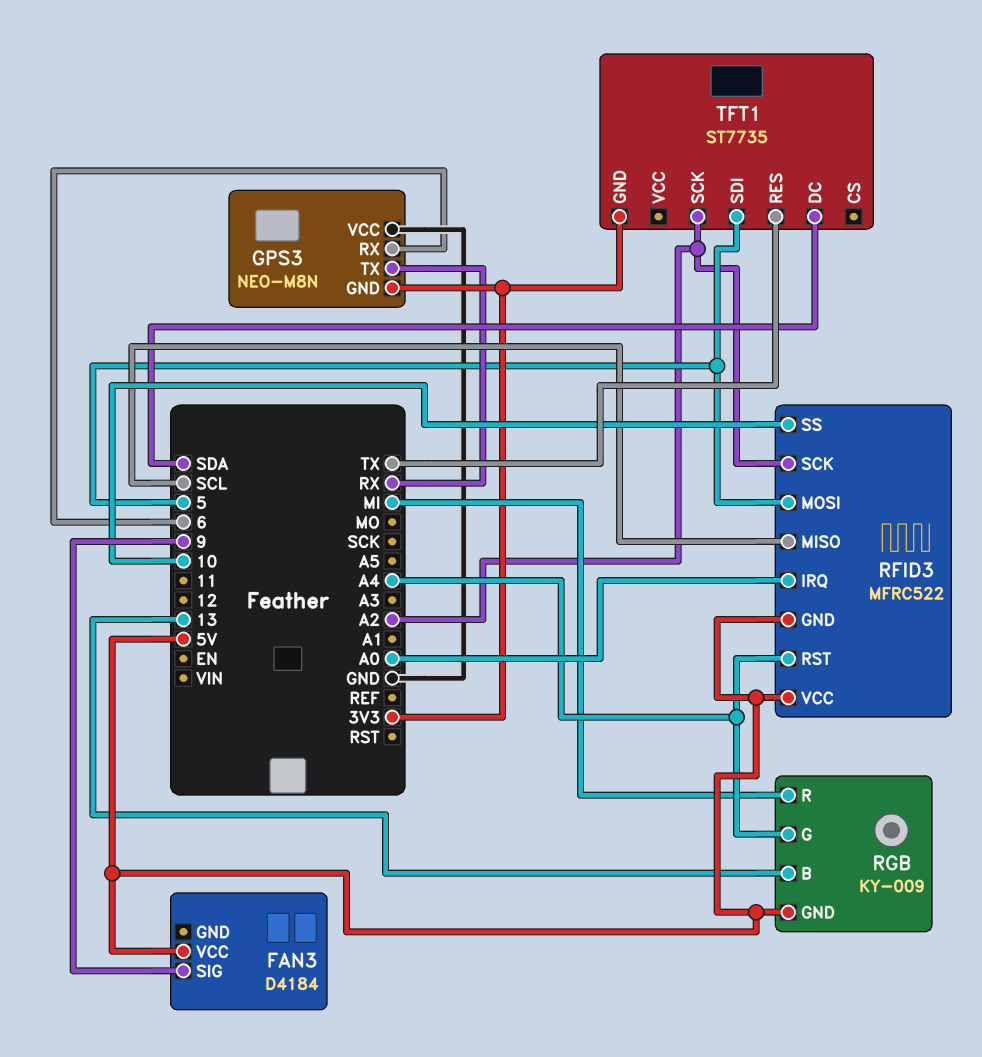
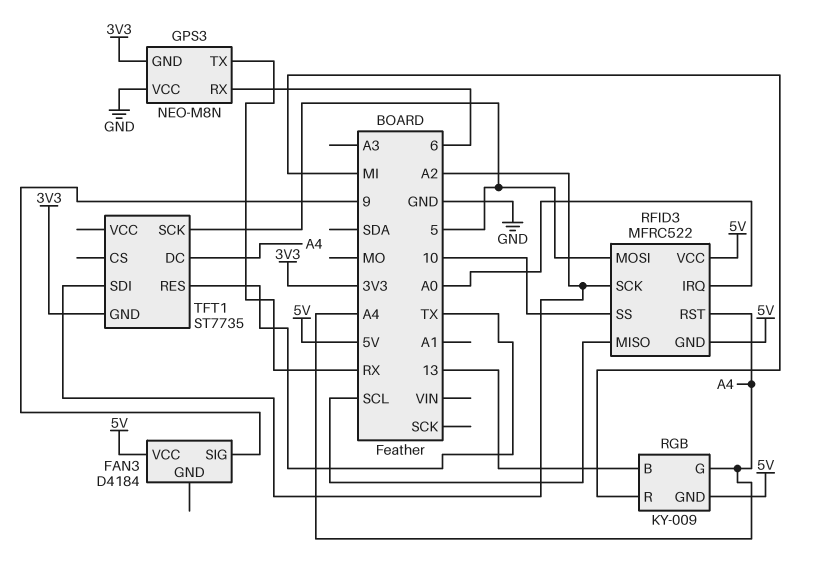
TFT1 pin DC: SDA -> A4
TFT1 pin SCK: A2 -> 5
TFT1 pin SDI: 5 -> A2

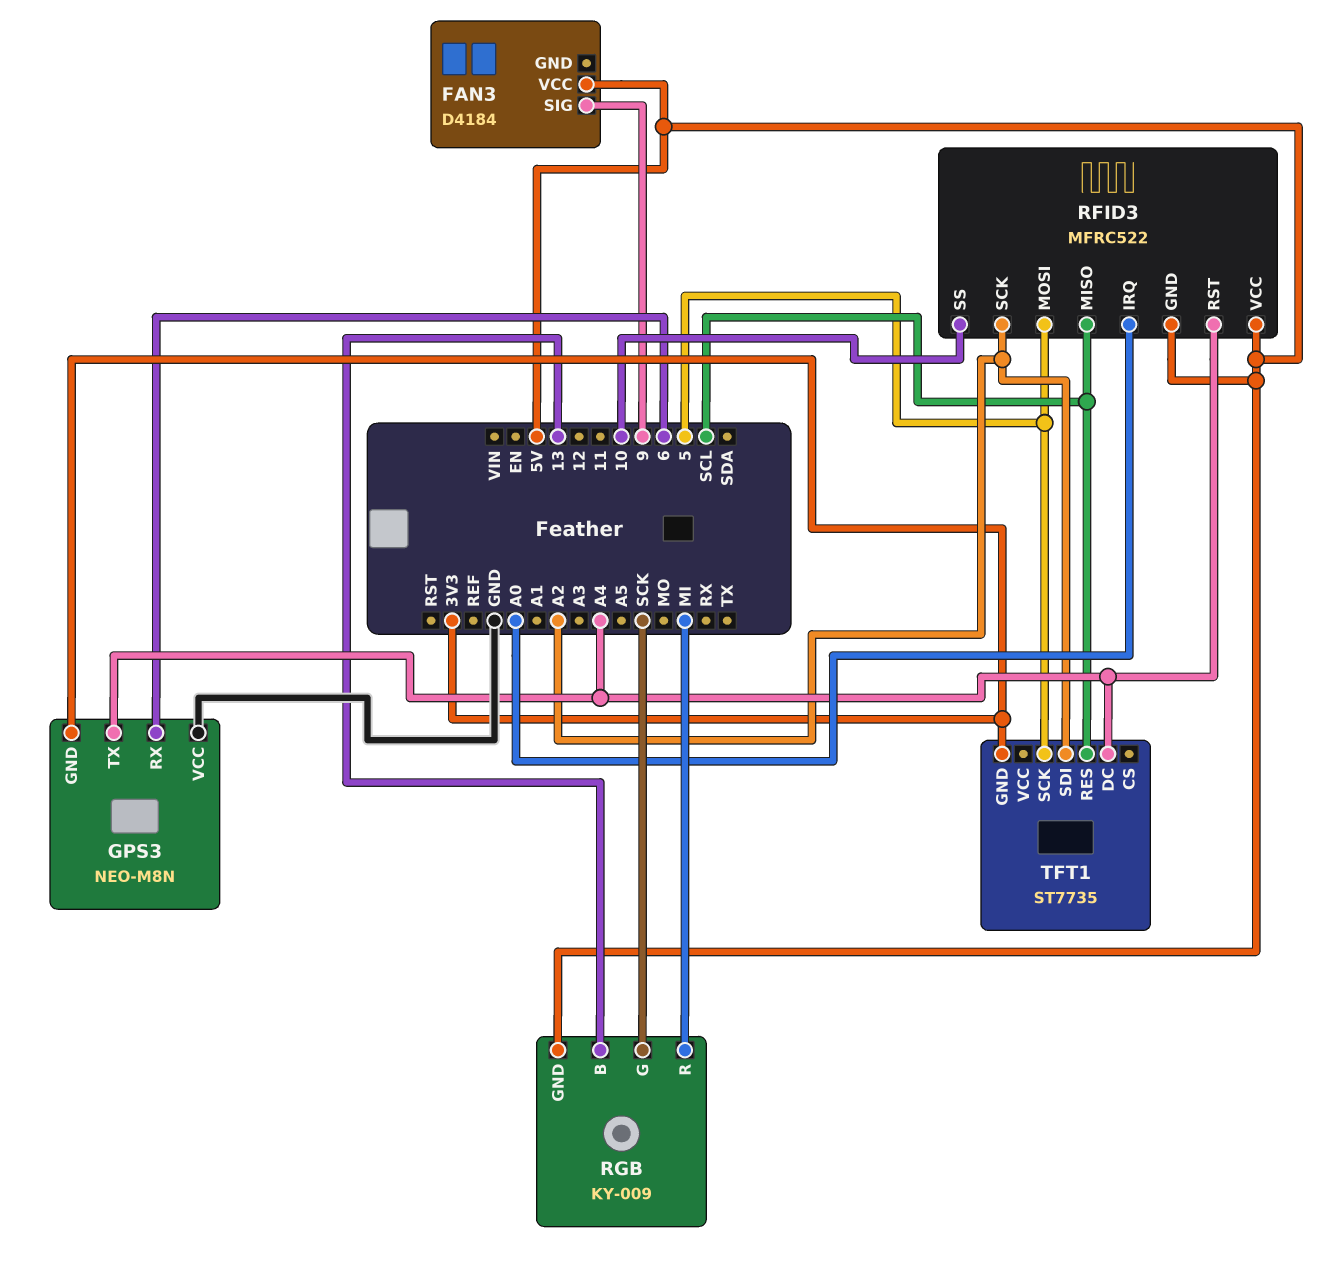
GPS3 pin TX: RX -> A4
RGB pin G: A4 -> SCK
TFT1 pin RES: TX -> SCL

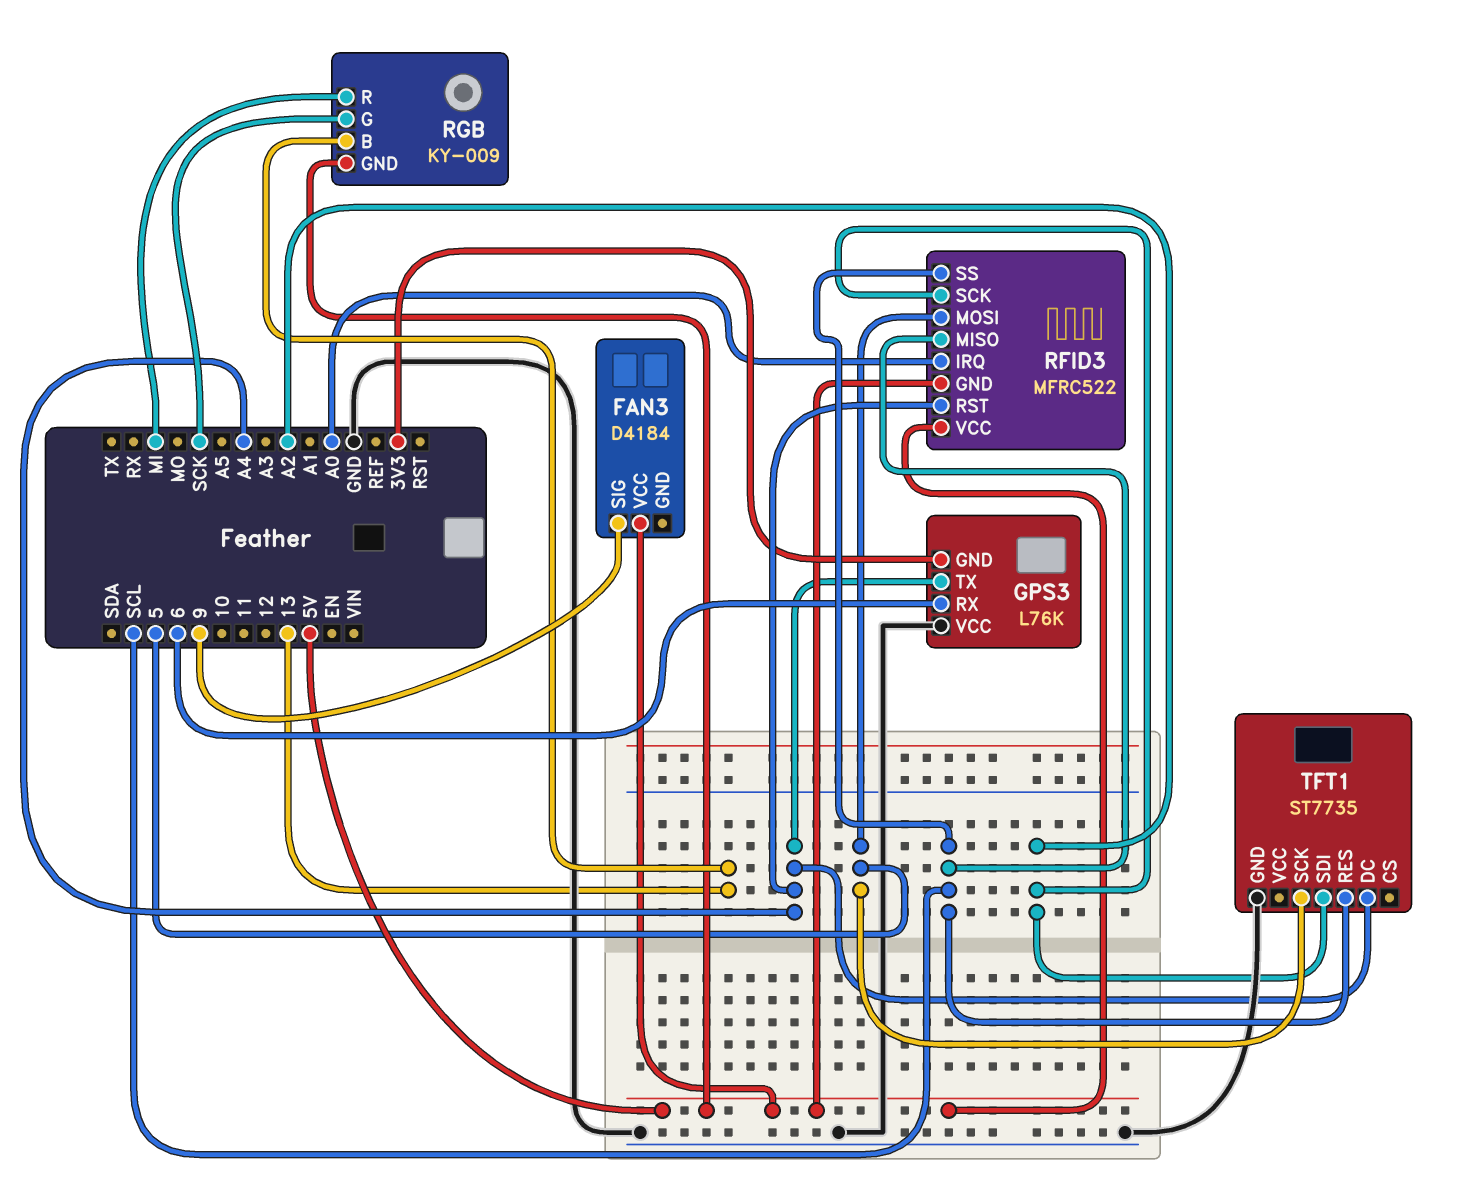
GPS3: NEO-M8N -> L76K
RFID3 pin SS: 10 -> SCL
TFT1 pin GND: 3V3 -> GND

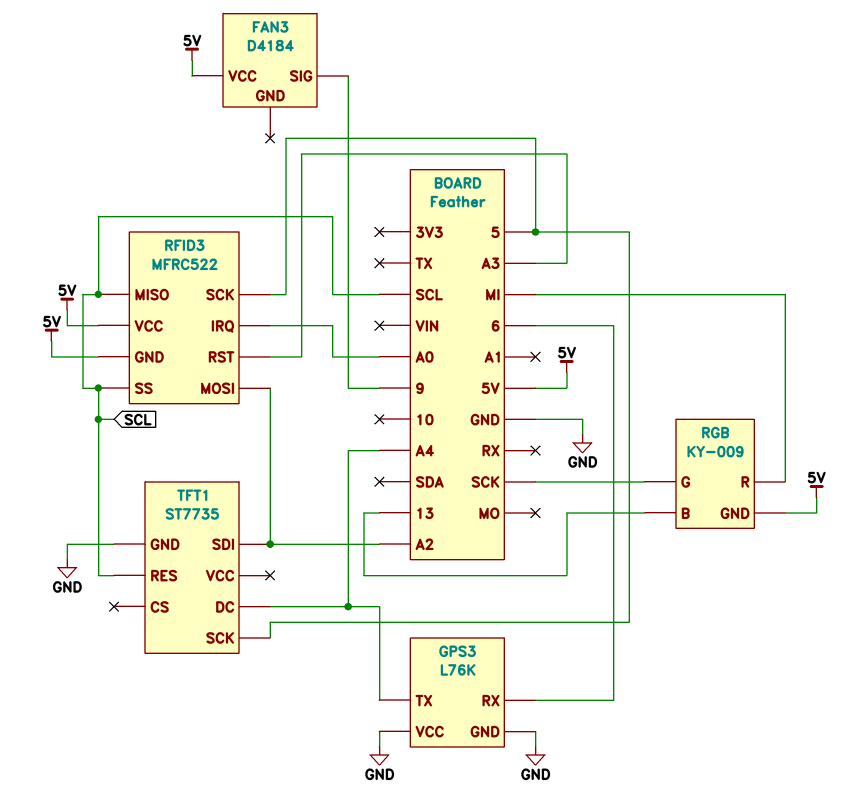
GPS3 pin GND: 3V3 -> GND
RFID3 pin MOSI: 5 -> A2
RFID3 pin RST: A4 -> A3
RFID3 pin SCK: A2 -> 5

